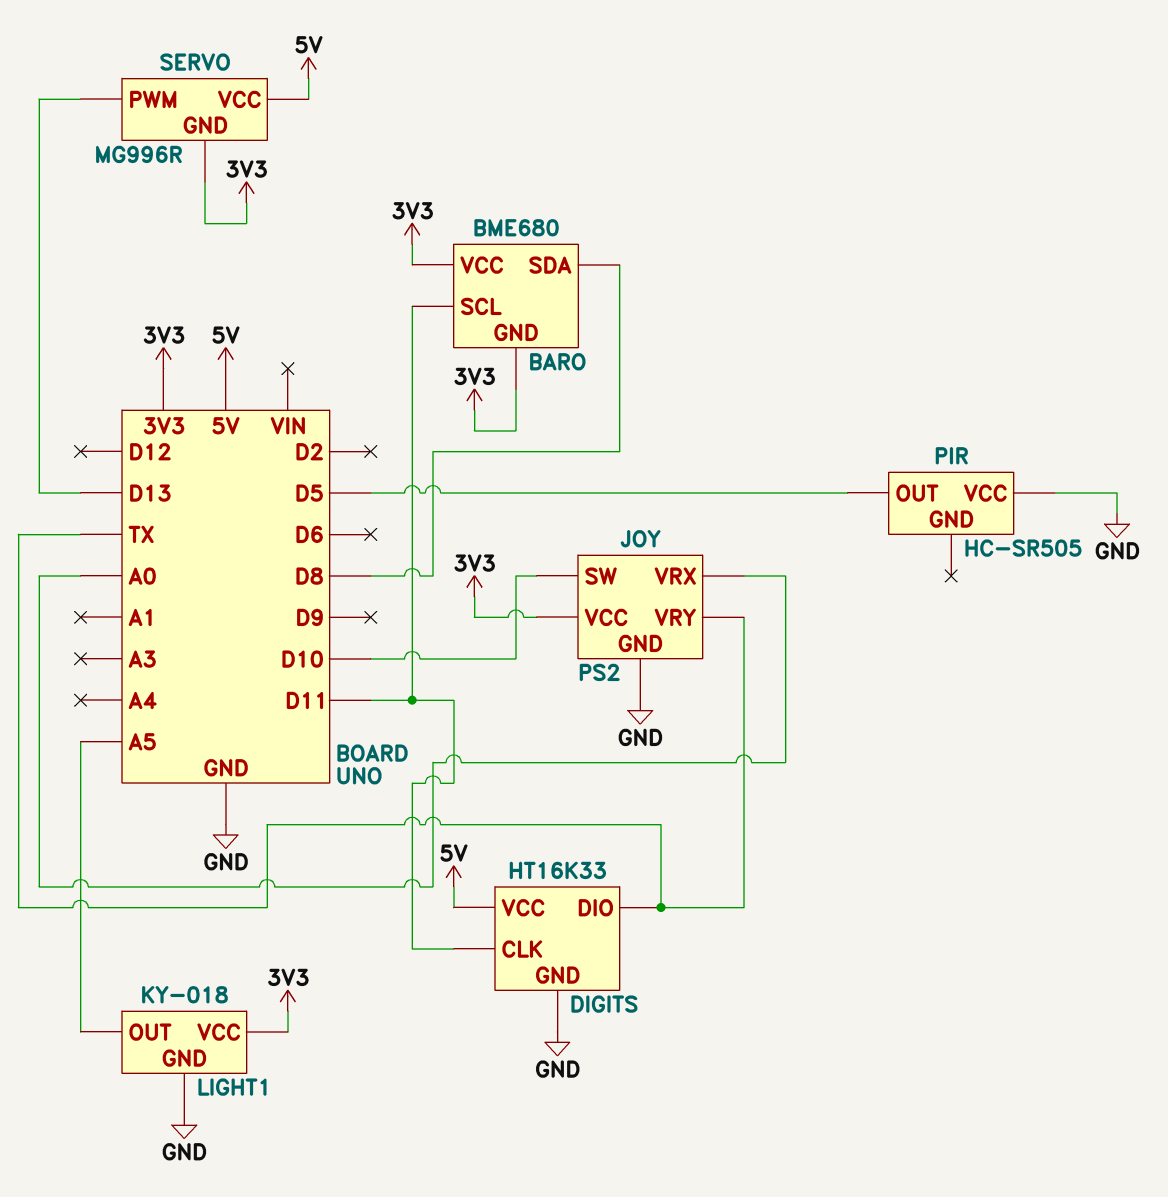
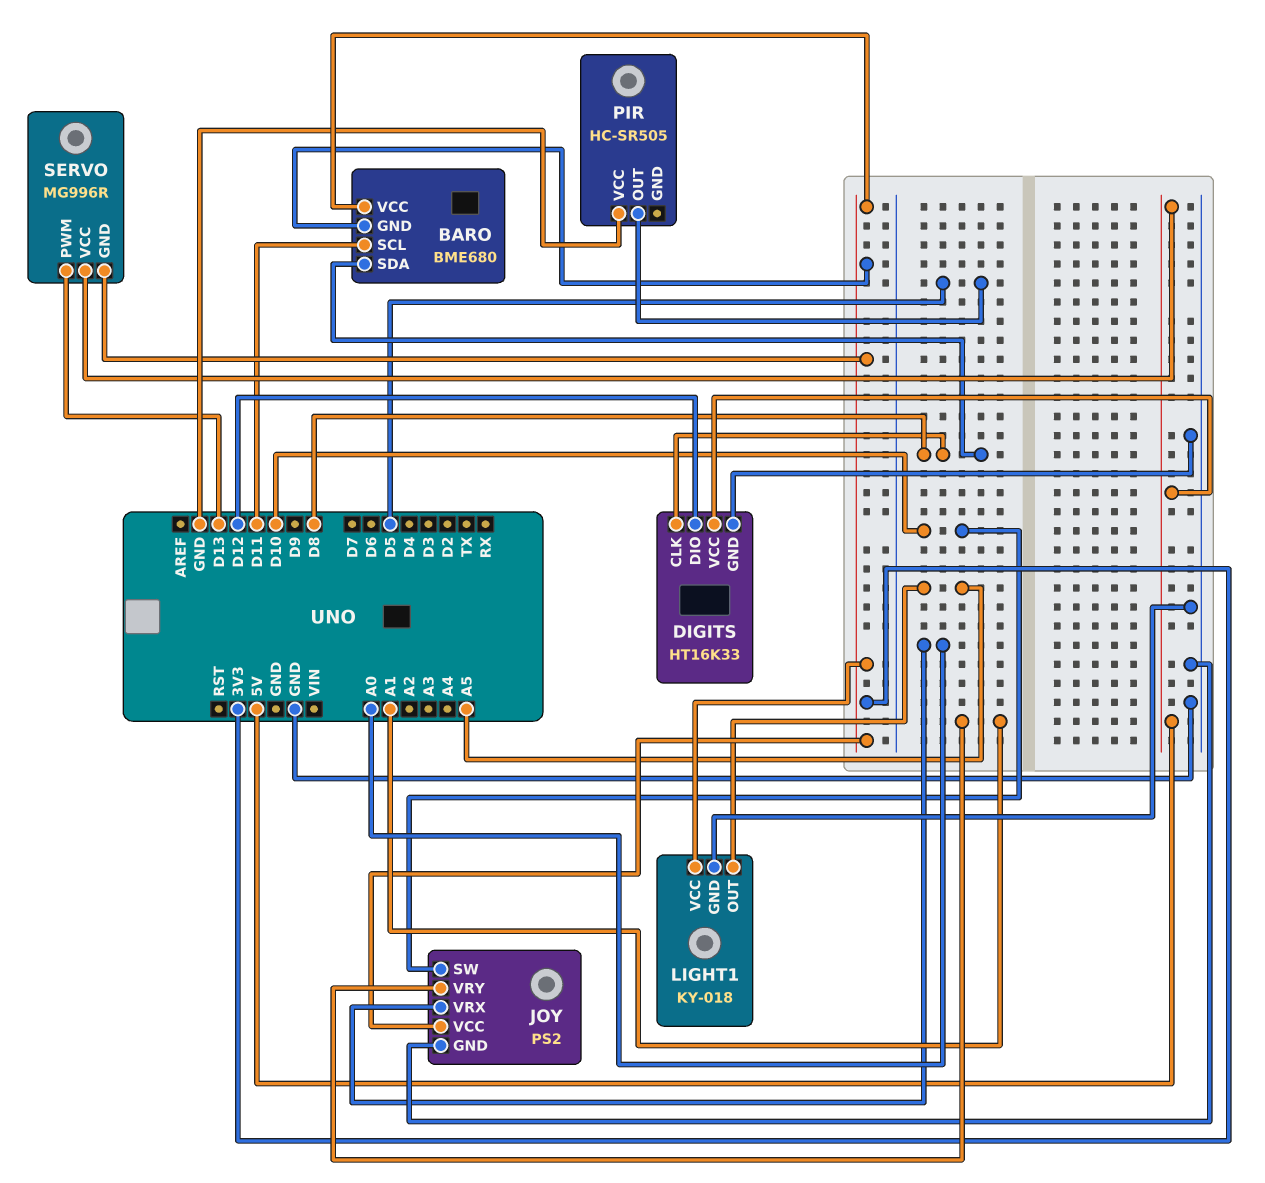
DIGITS pin CLK: D11 -> D8
DIGITS pin DIO: TX -> D12
JOY pin VRY: TX -> A1

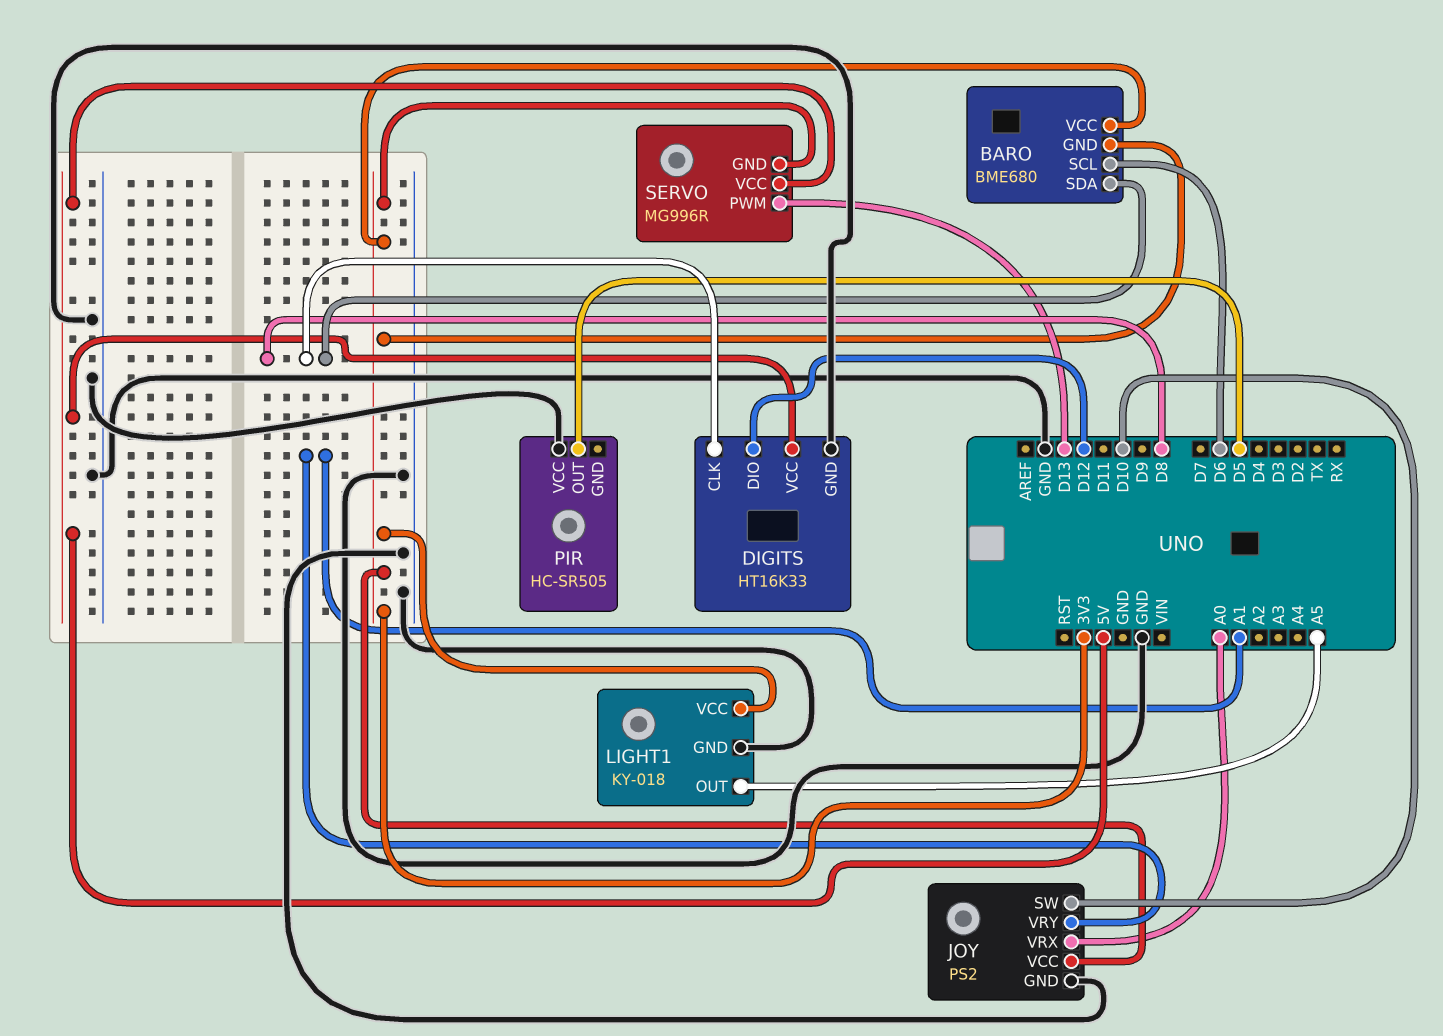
BARO pin SCL: D11 -> D6

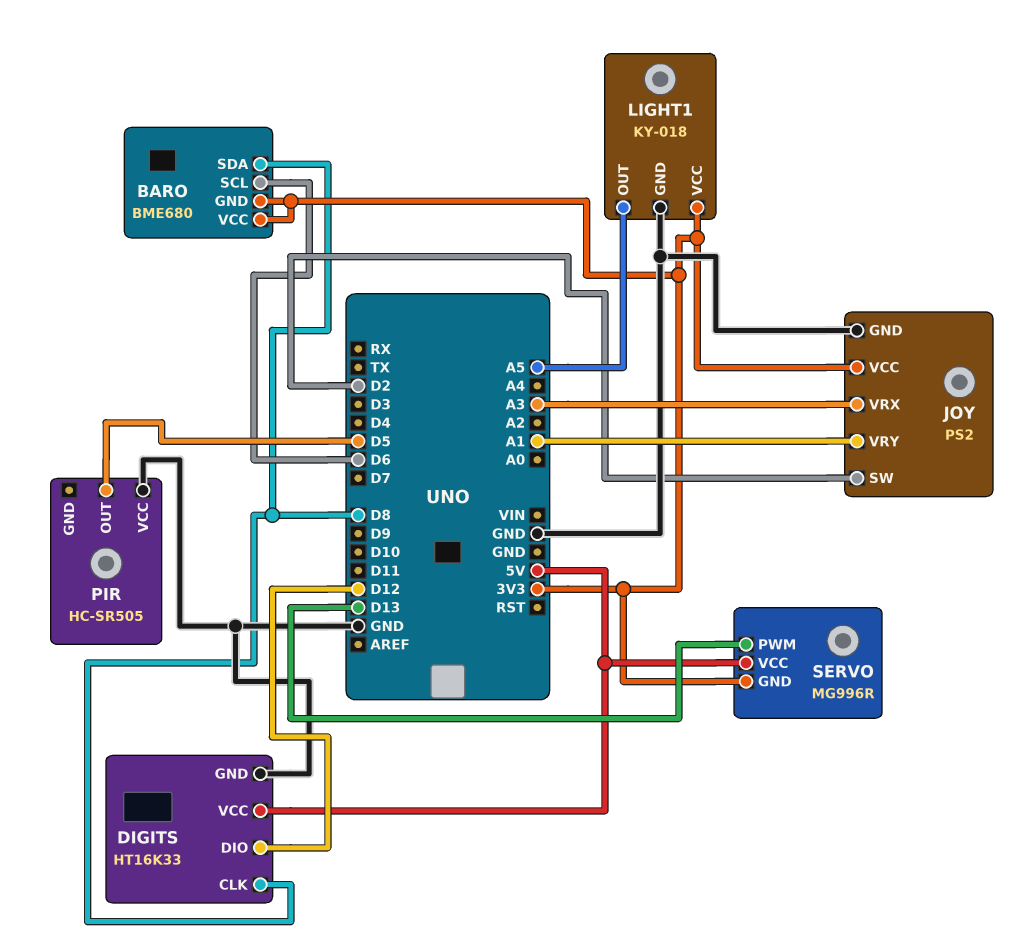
JOY pin SW: D10 -> D2
JOY pin VRX: A0 -> A3

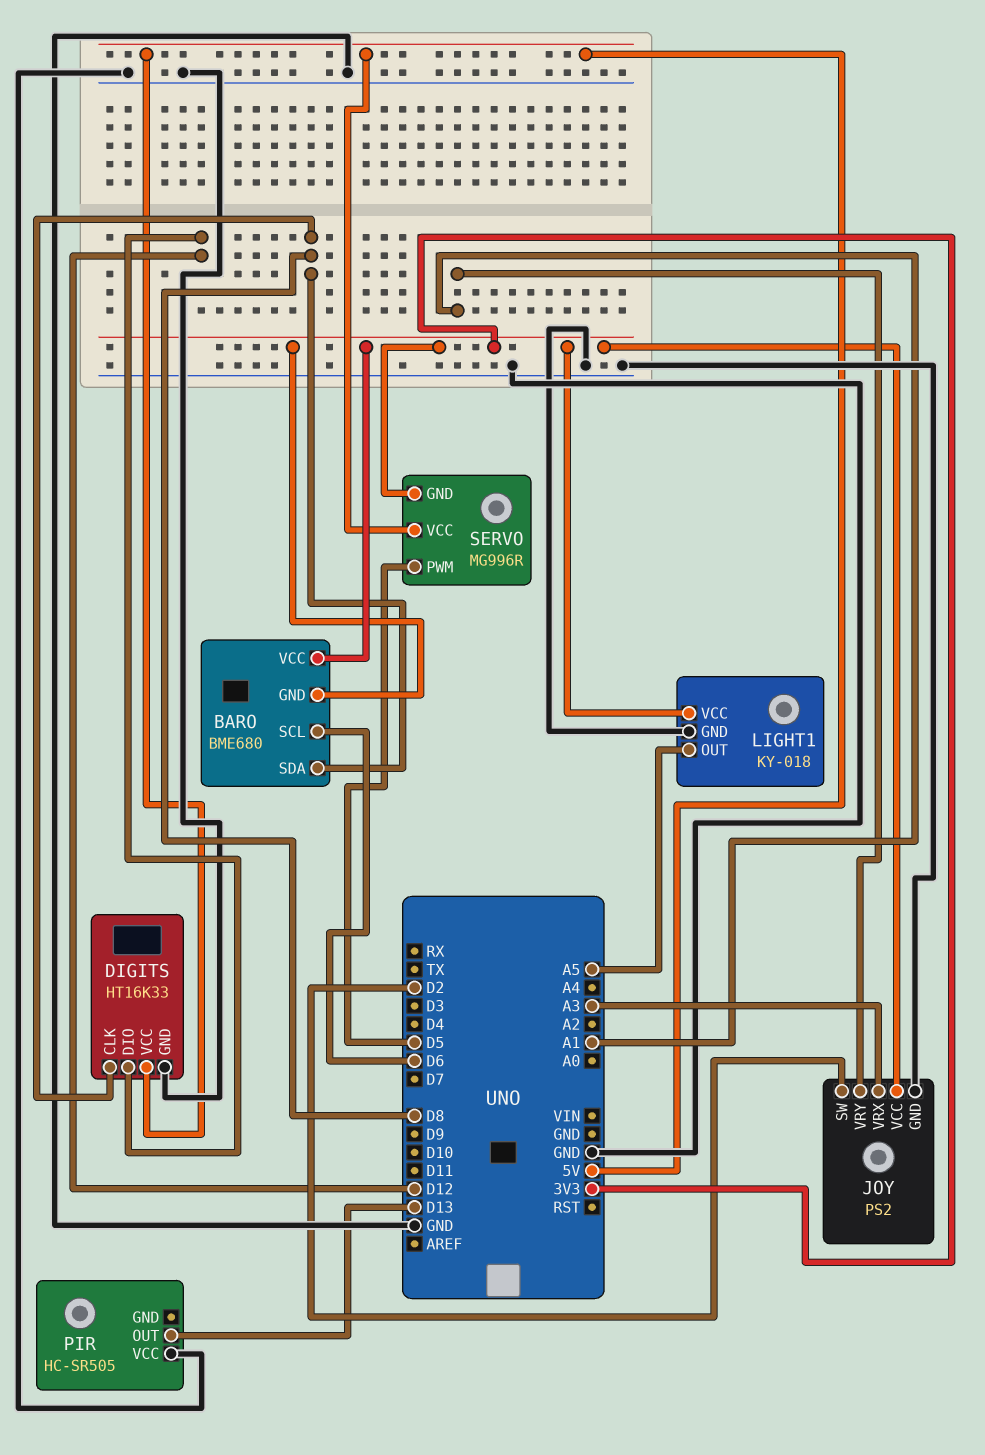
PIR pin OUT: D5 -> D13
SERVO pin PWM: D13 -> D5

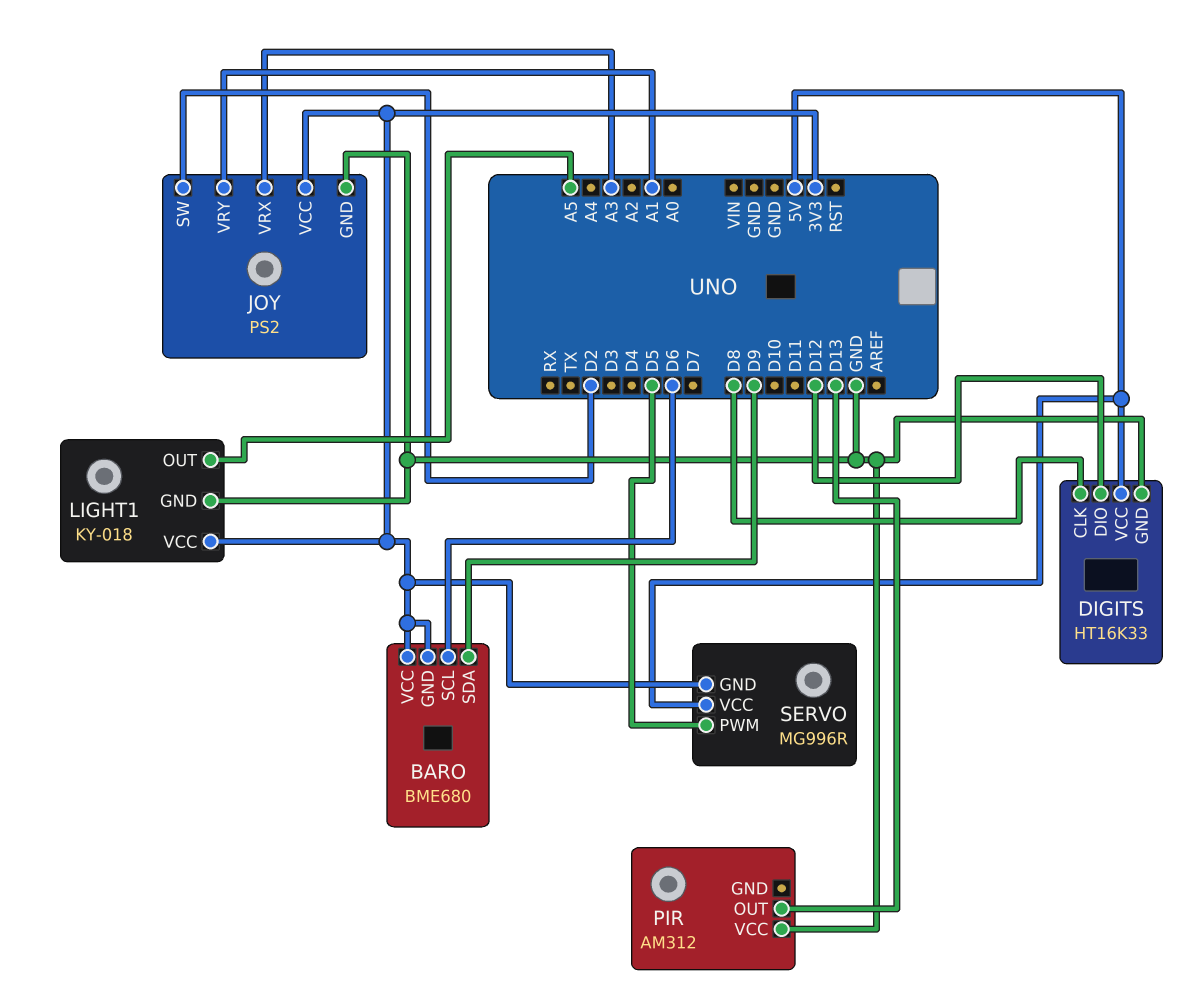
BARO pin SDA: D8 -> D9
PIR: HC-SR505 -> AM312

